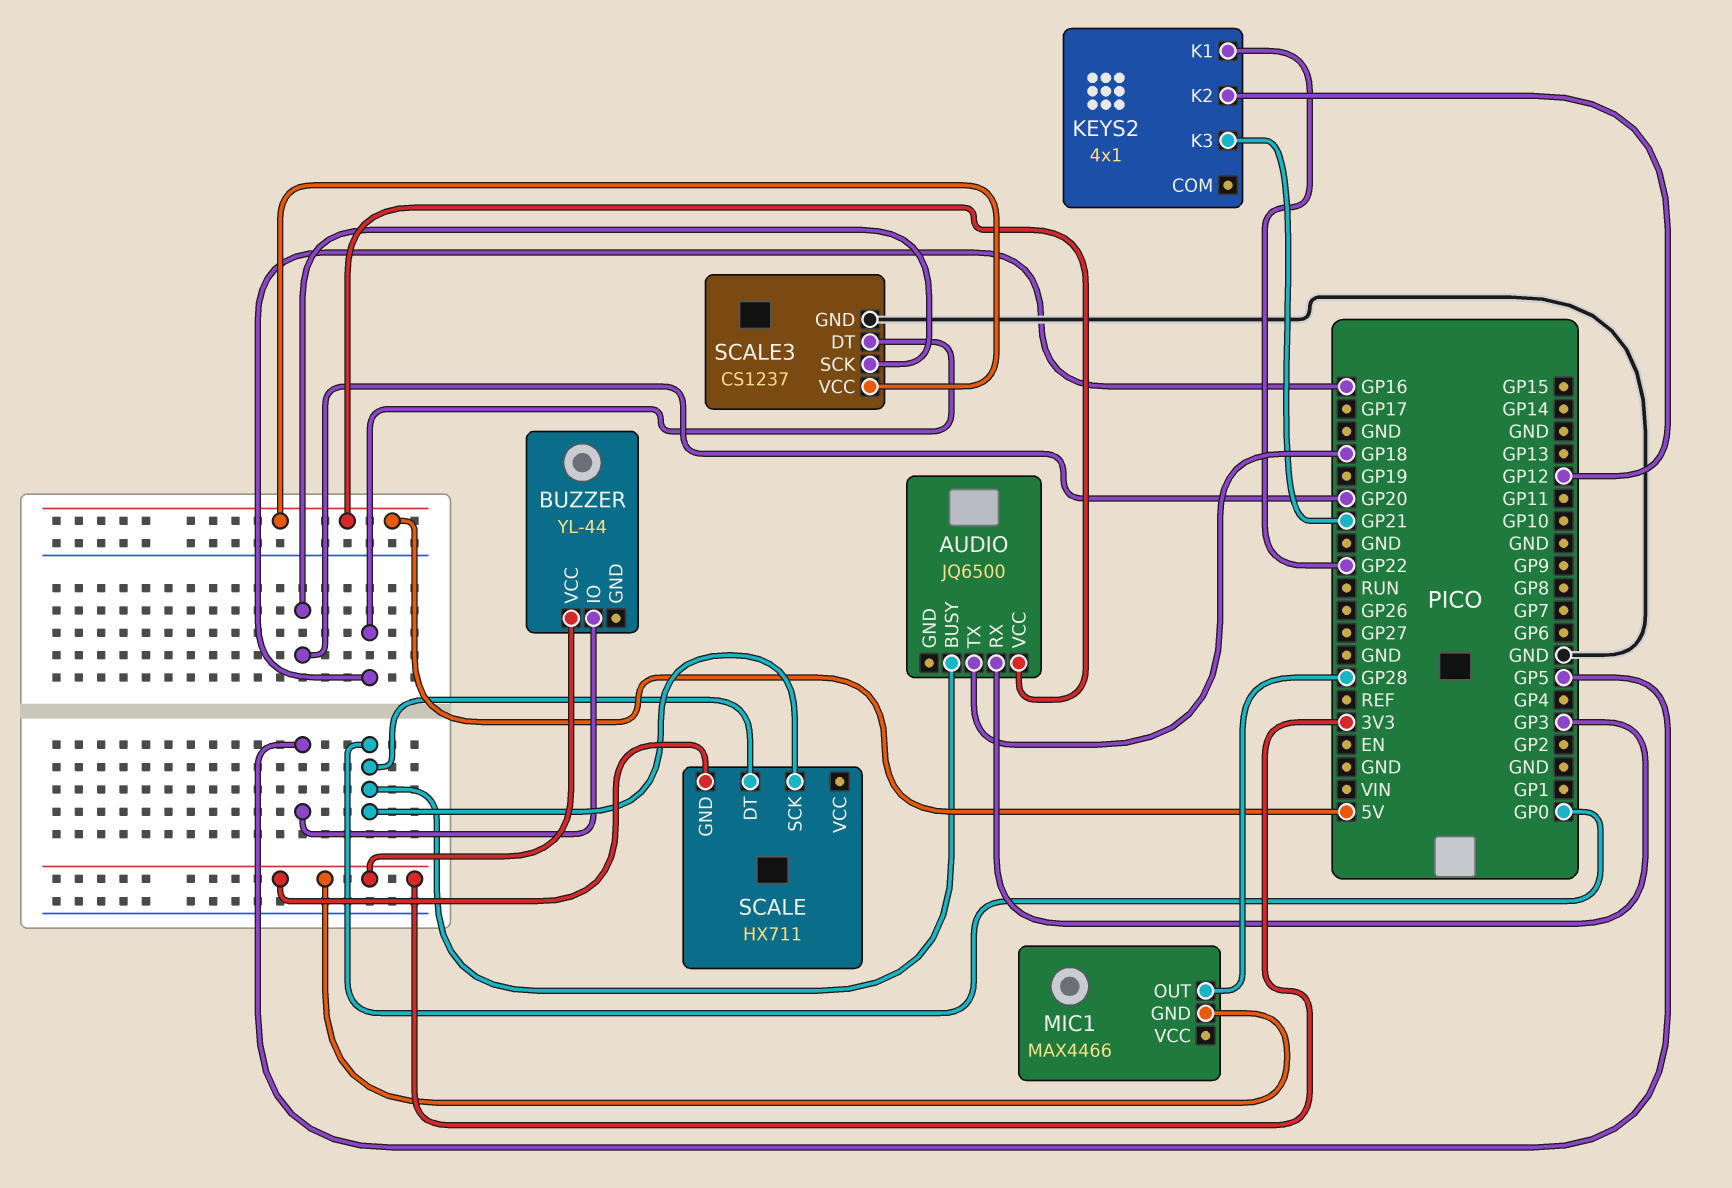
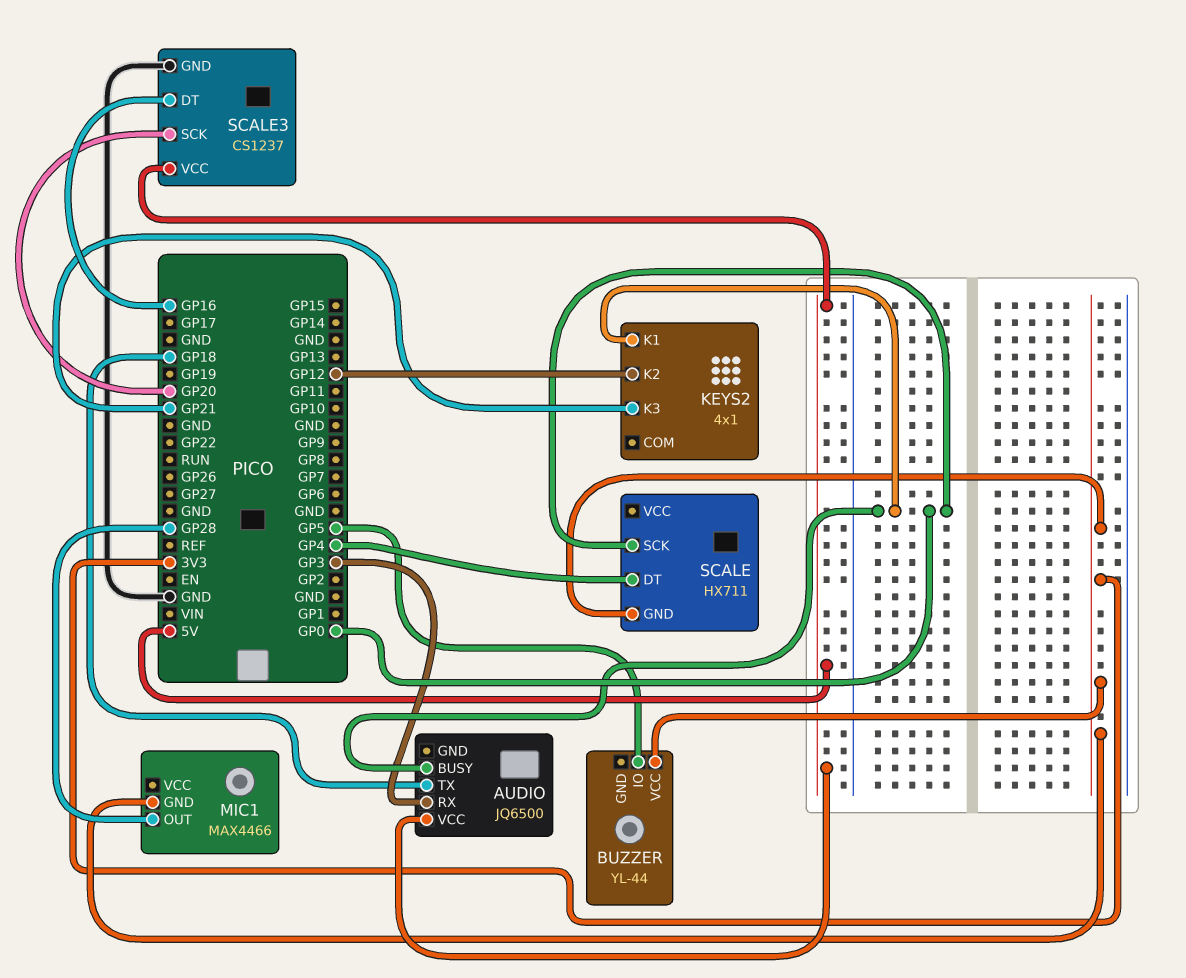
KEYS2 pin K1: GP22 -> GP0
SCALE pin DT: GP0 -> GP4

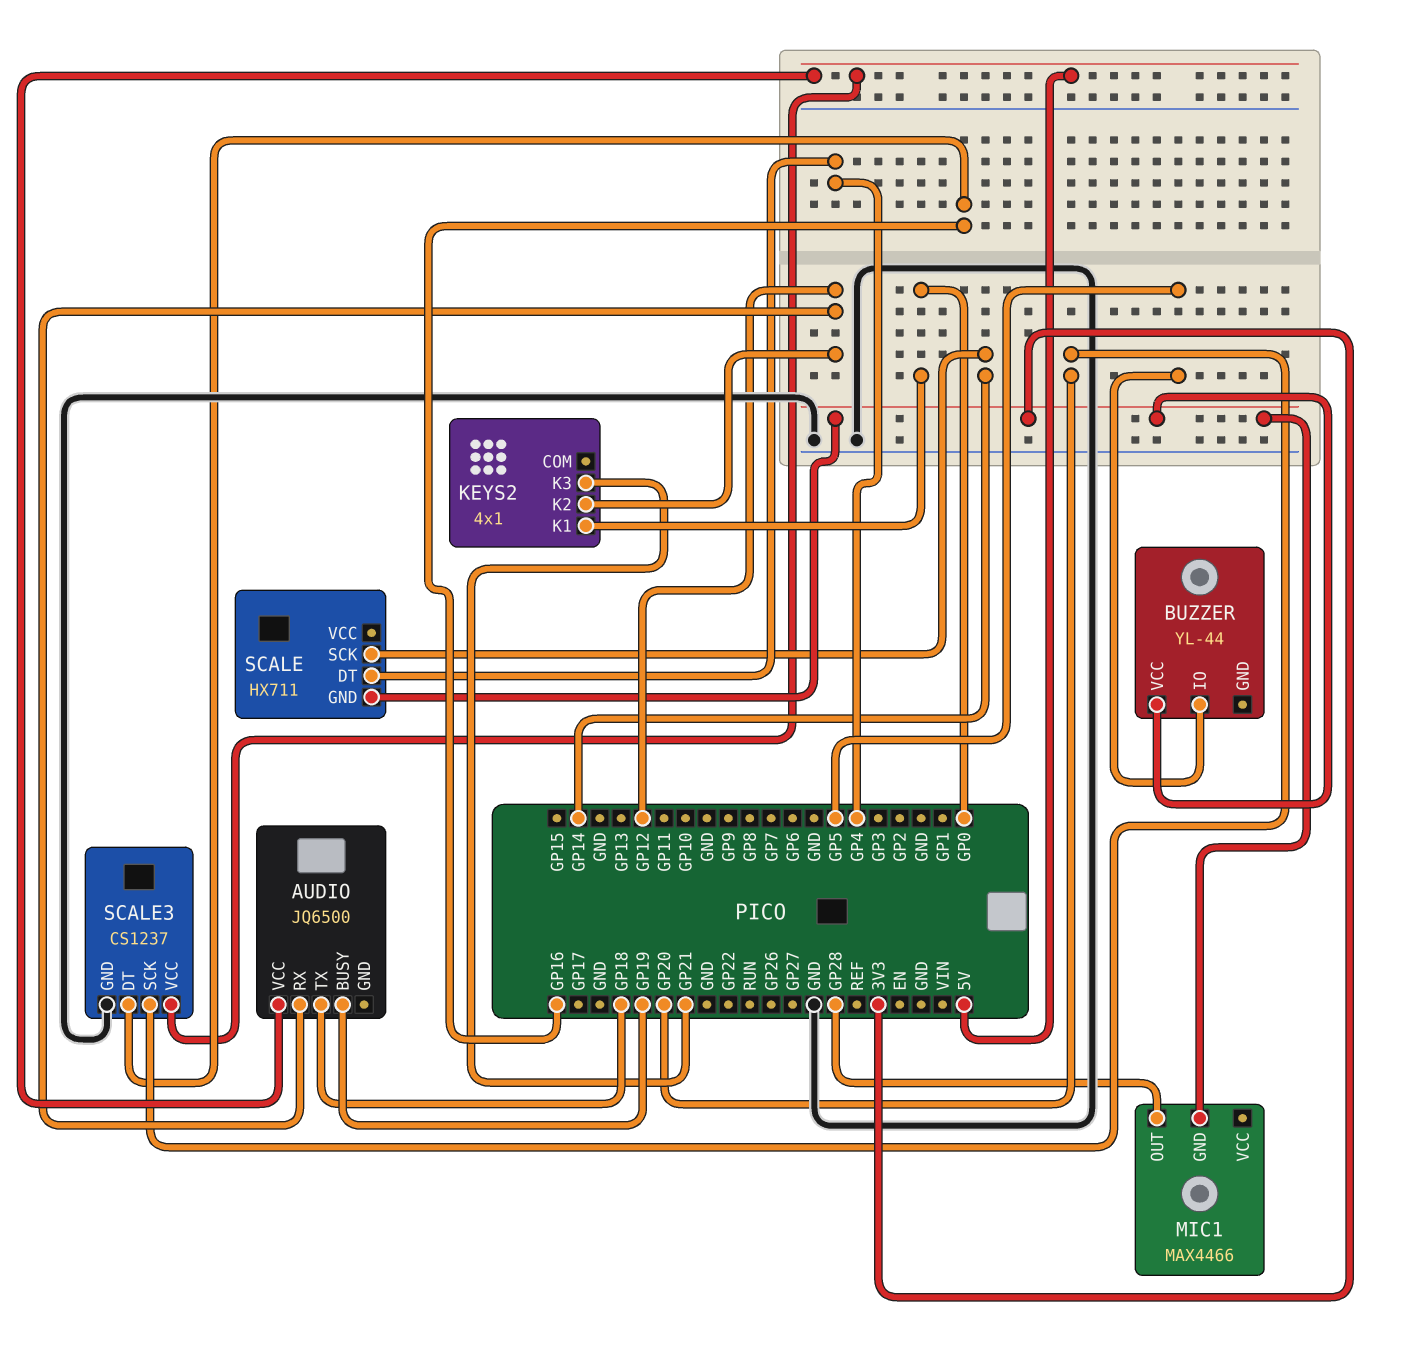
AUDIO pin BUSY: GP0 -> GP19
AUDIO pin RX: GP3 -> GP12
SCALE pin SCK: GP0 -> GP14

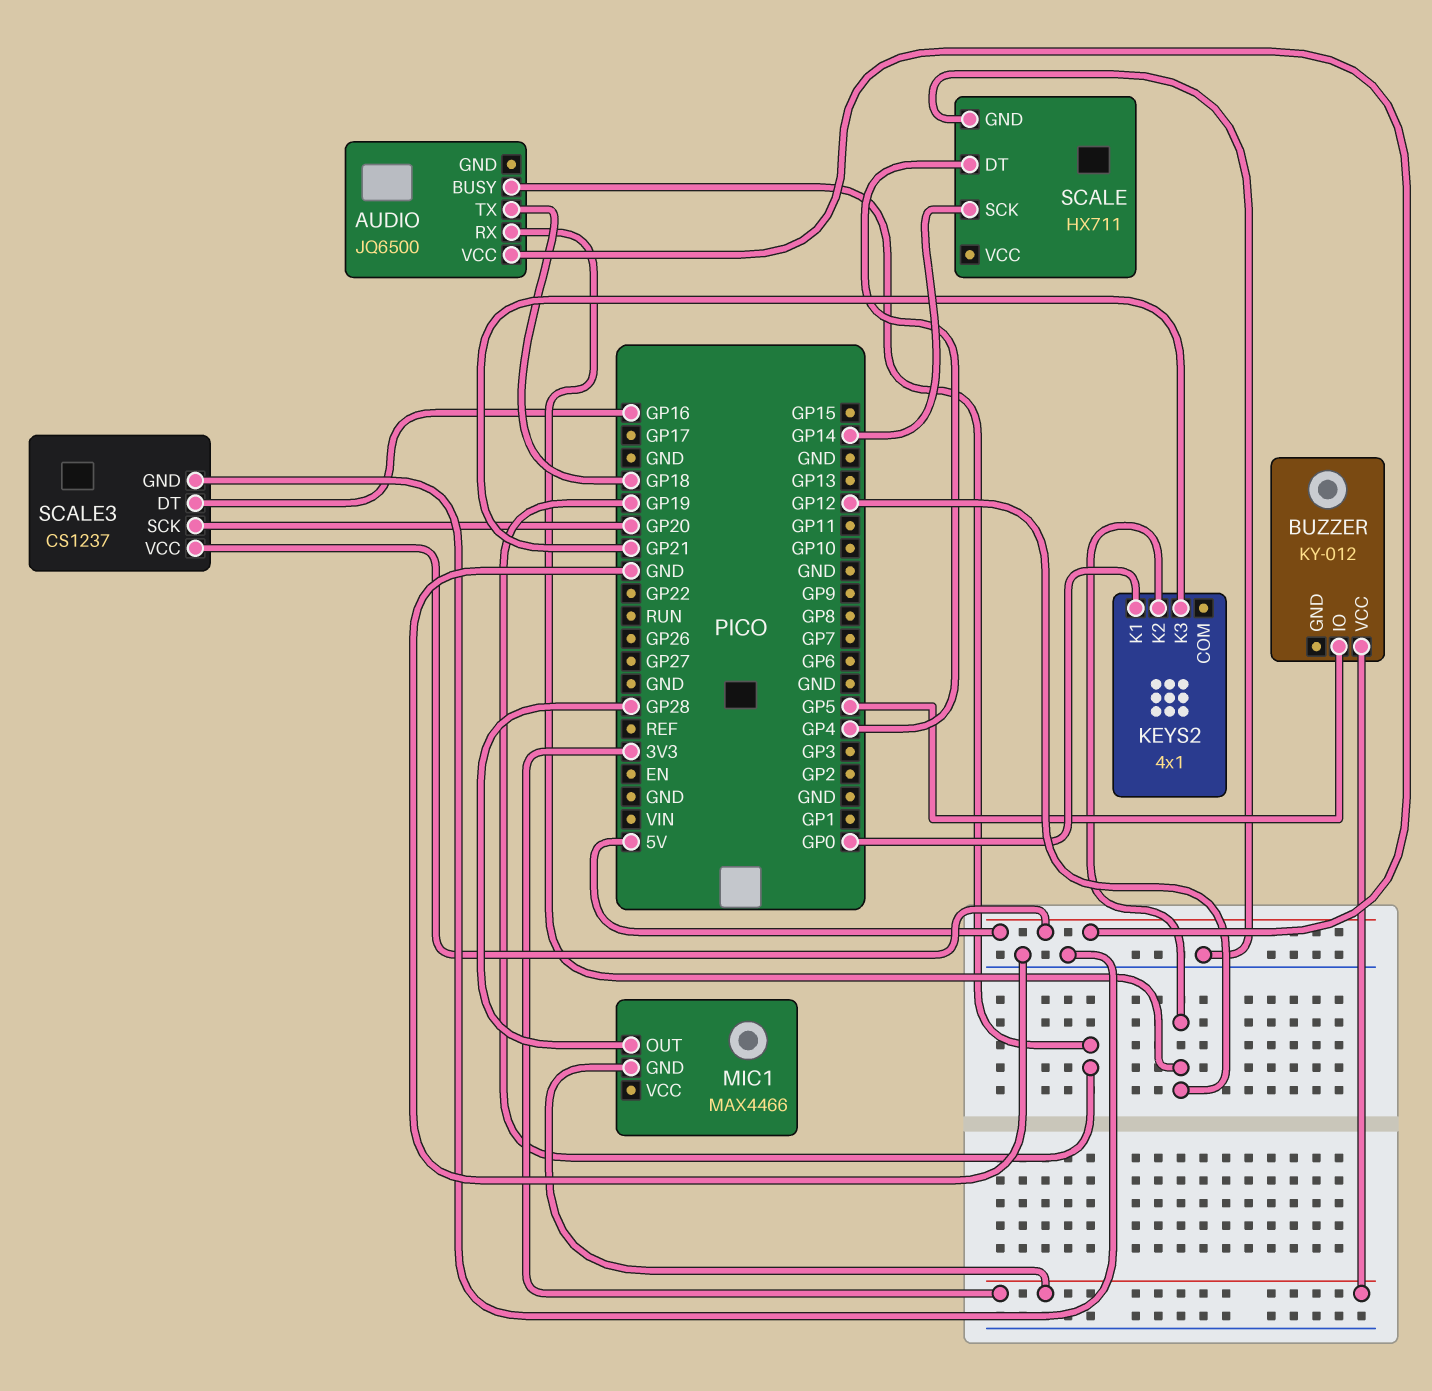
BUZZER: YL-44 -> KY-012
SCALE pin GND: 3V3 -> GND

